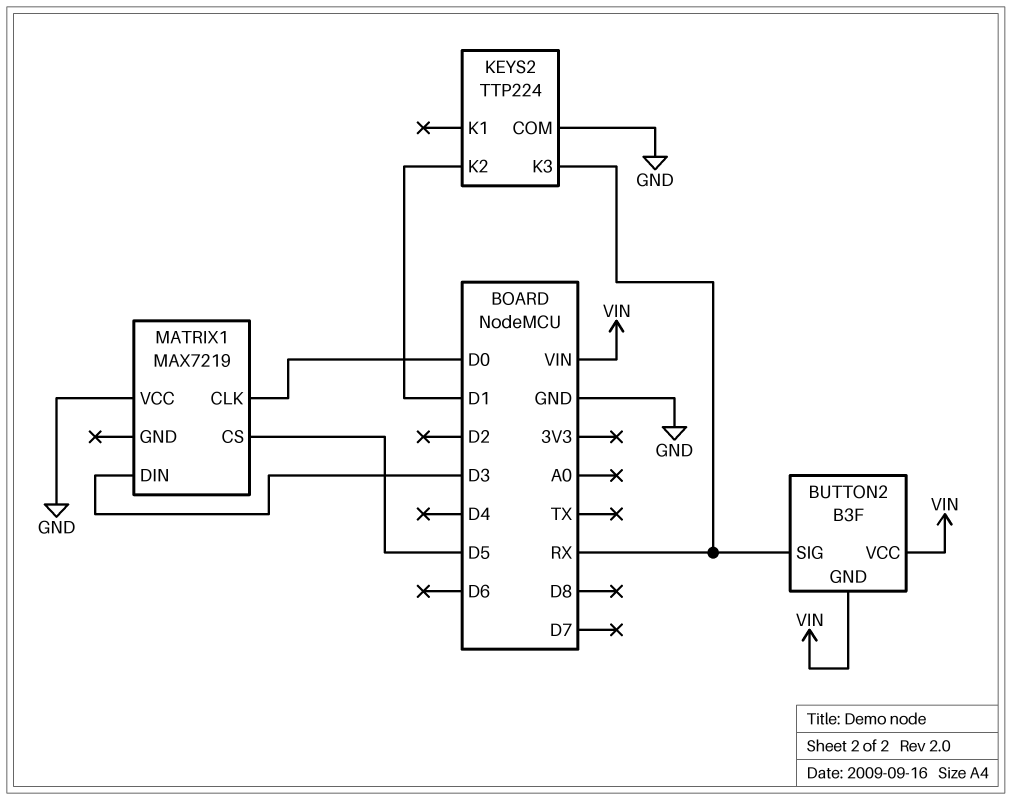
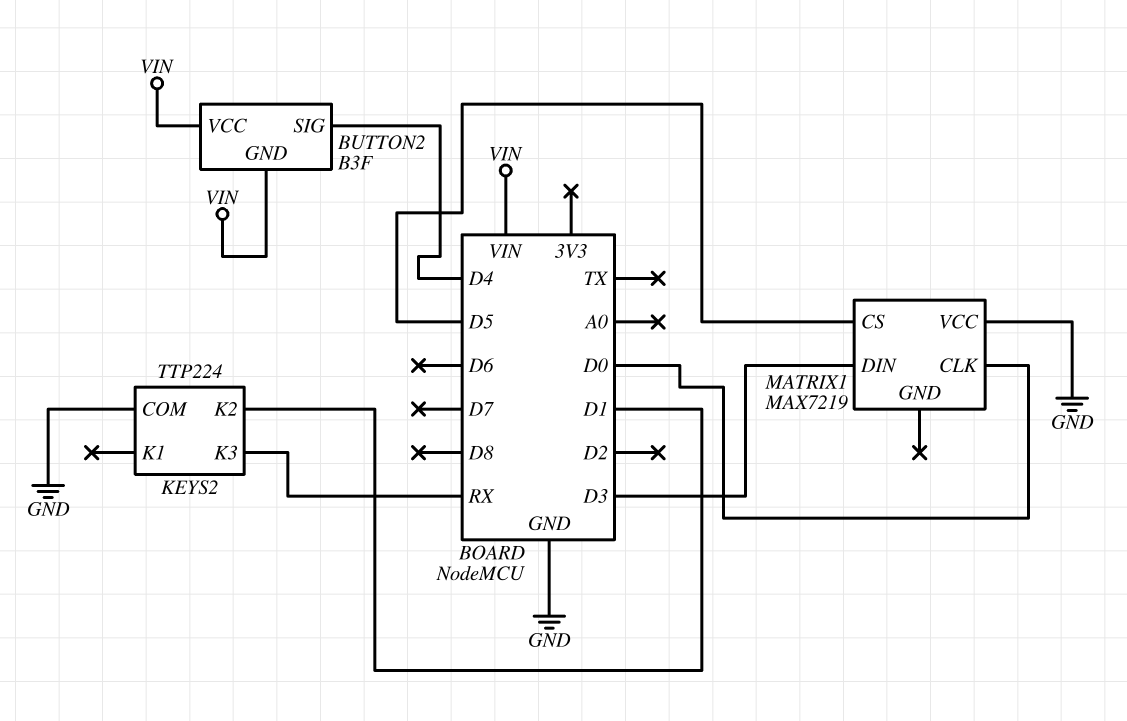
BUTTON2 pin SIG: RX -> D4

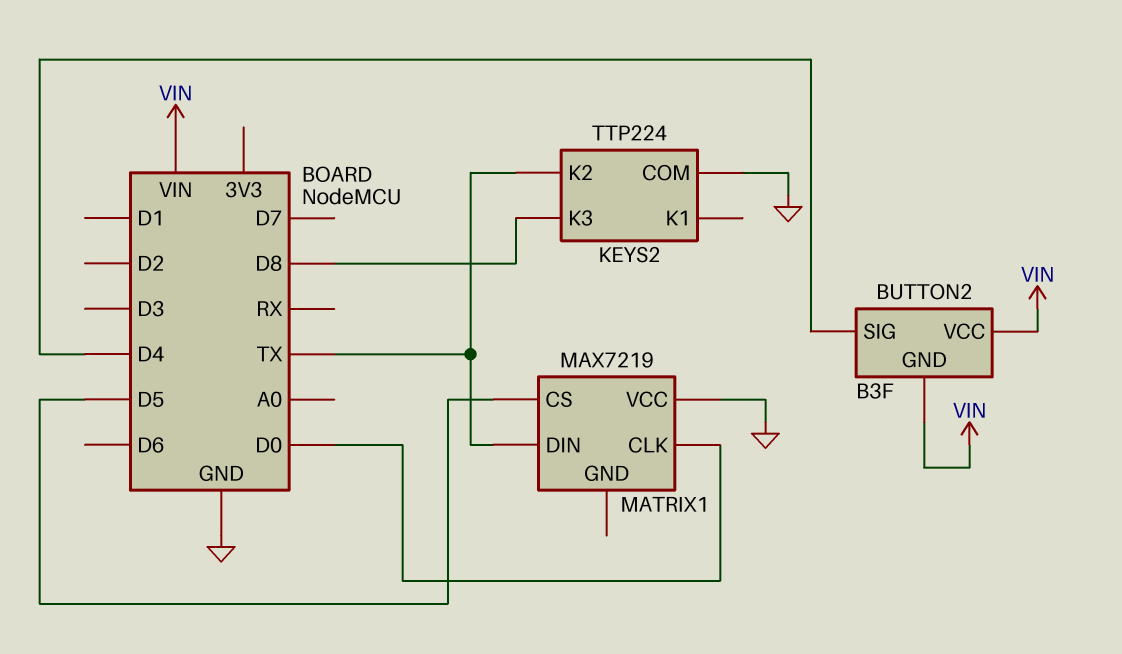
KEYS2 pin K2: D1 -> TX
KEYS2 pin K3: RX -> D8
MATRIX1 pin DIN: D3 -> TX

